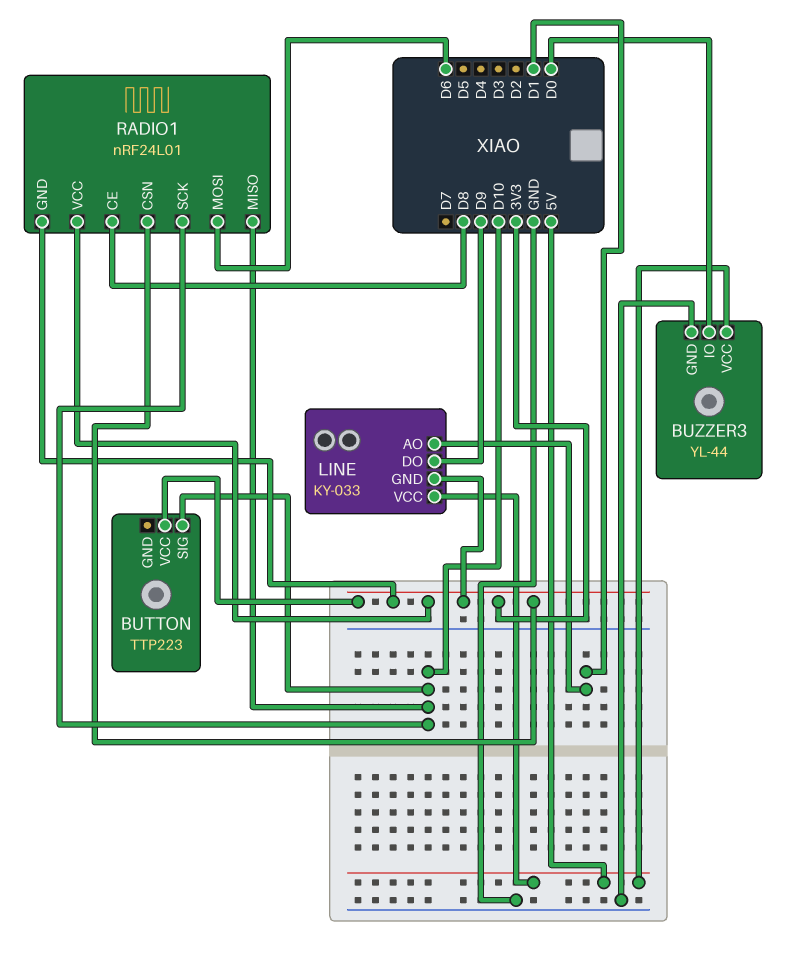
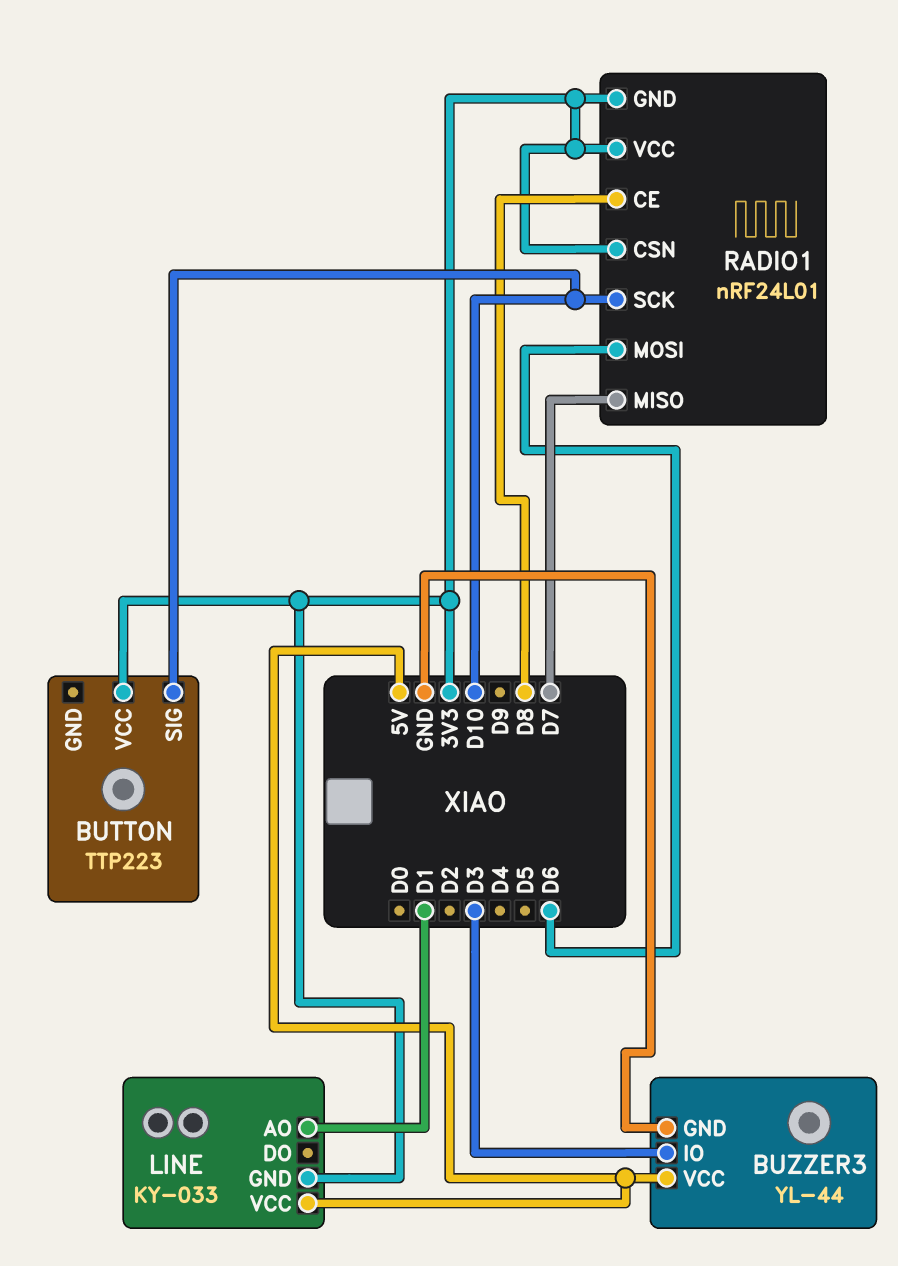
BUZZER3 pin IO: D0 -> D3
LINE pin DO: D9 -> none
RADIO1 pin MISO: D10 -> D7

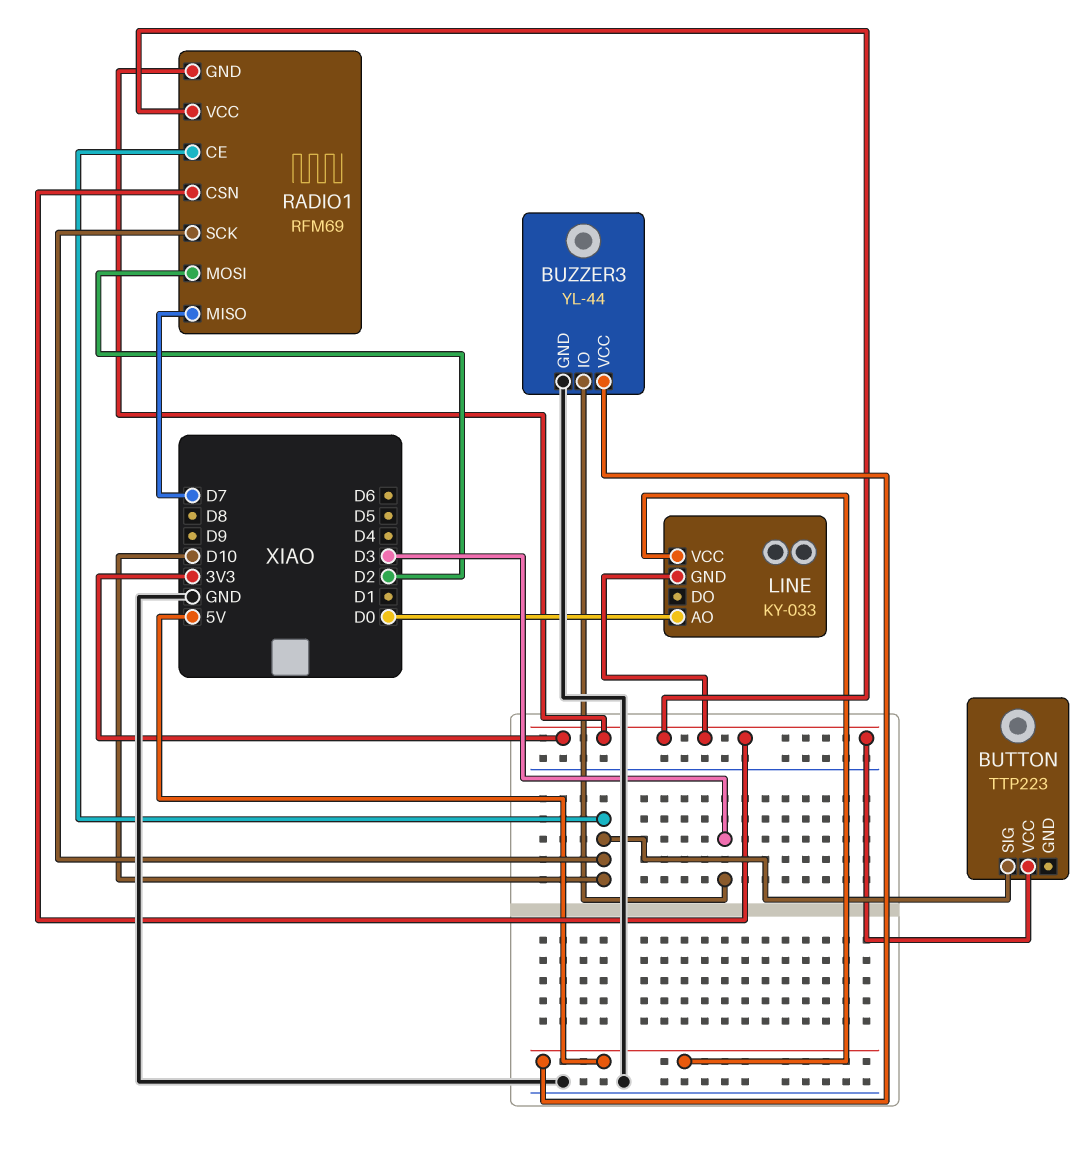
LINE pin AO: D1 -> D0
RADIO1: nRF24L01 -> RFM69
RADIO1 pin CE: D8 -> D10
RADIO1 pin MOSI: D6 -> D2

